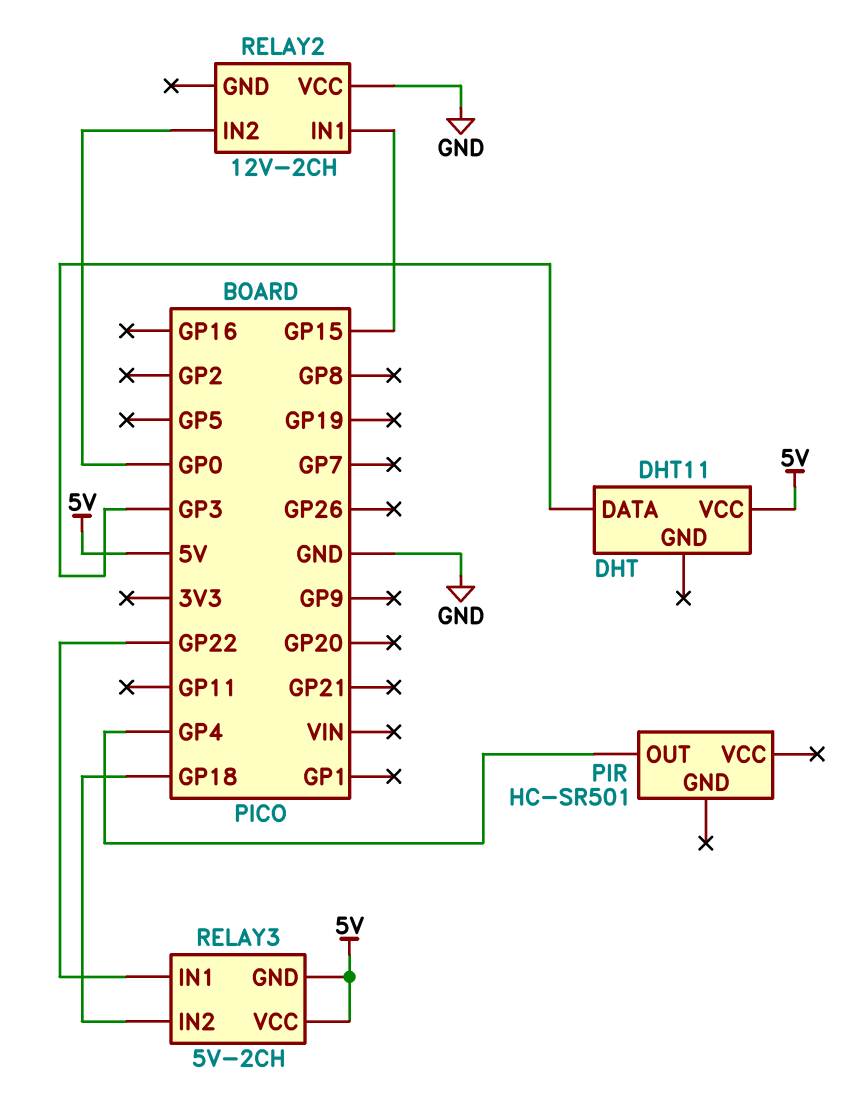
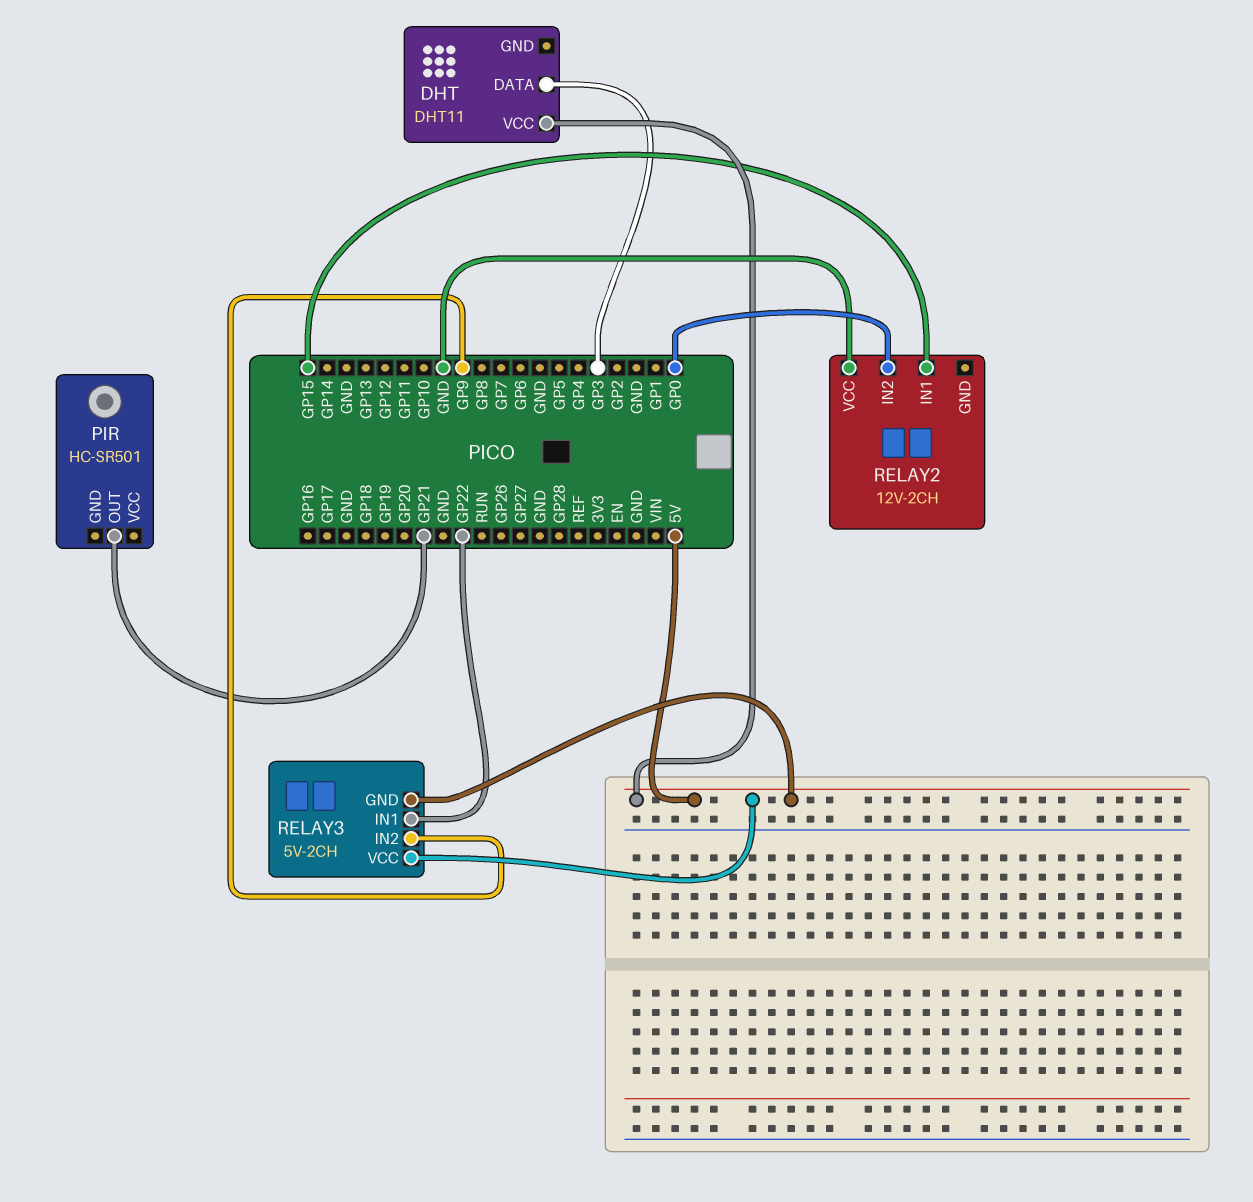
PIR pin OUT: GP4 -> GP21
RELAY3 pin IN2: GP18 -> GP9

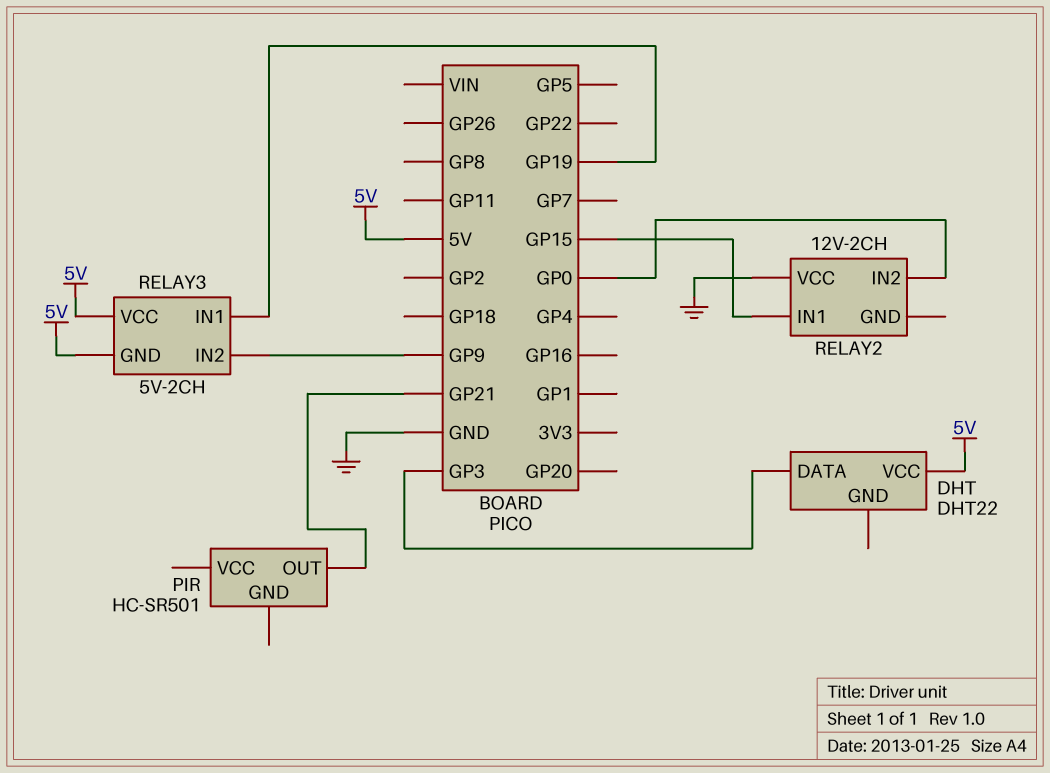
DHT: DHT11 -> DHT22
RELAY3 pin IN1: GP22 -> GP19

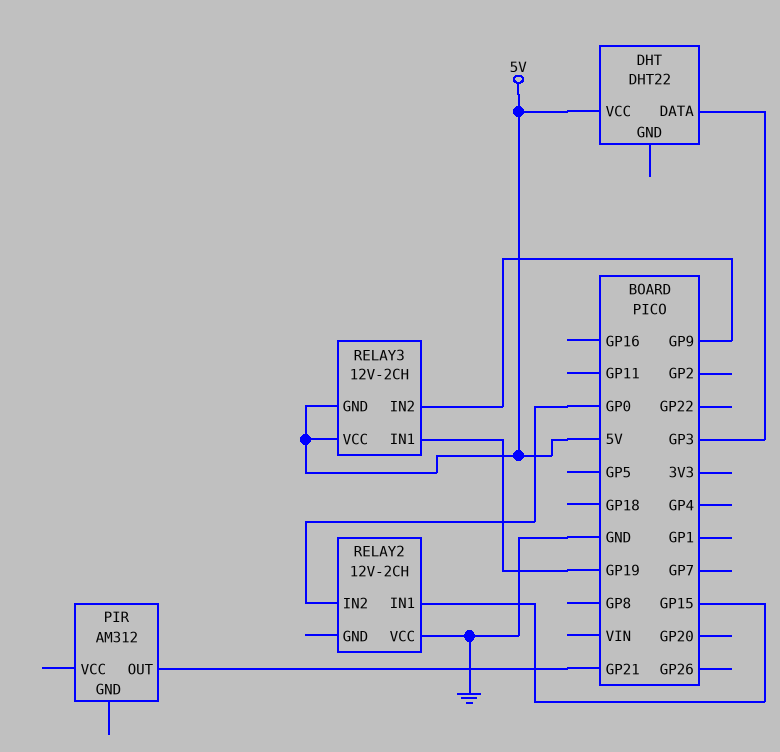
PIR: HC-SR501 -> AM312
RELAY3: 5V-2CH -> 12V-2CH

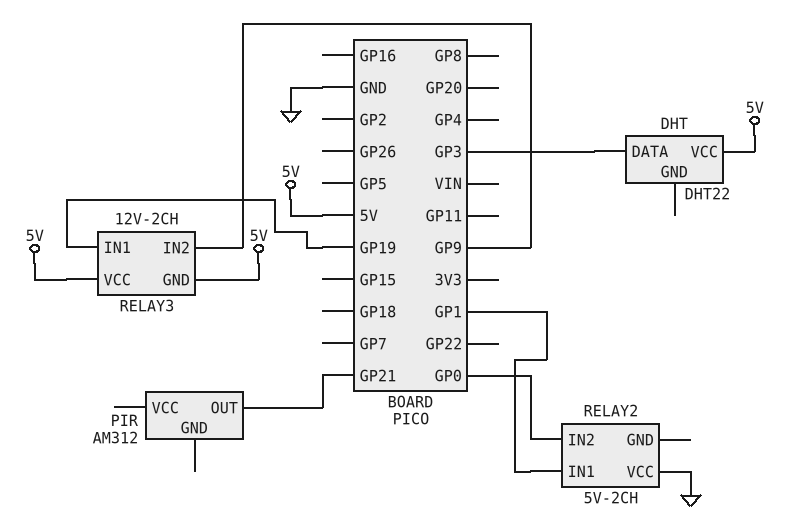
RELAY2: 12V-2CH -> 5V-2CH
RELAY2 pin IN1: GP15 -> GP1

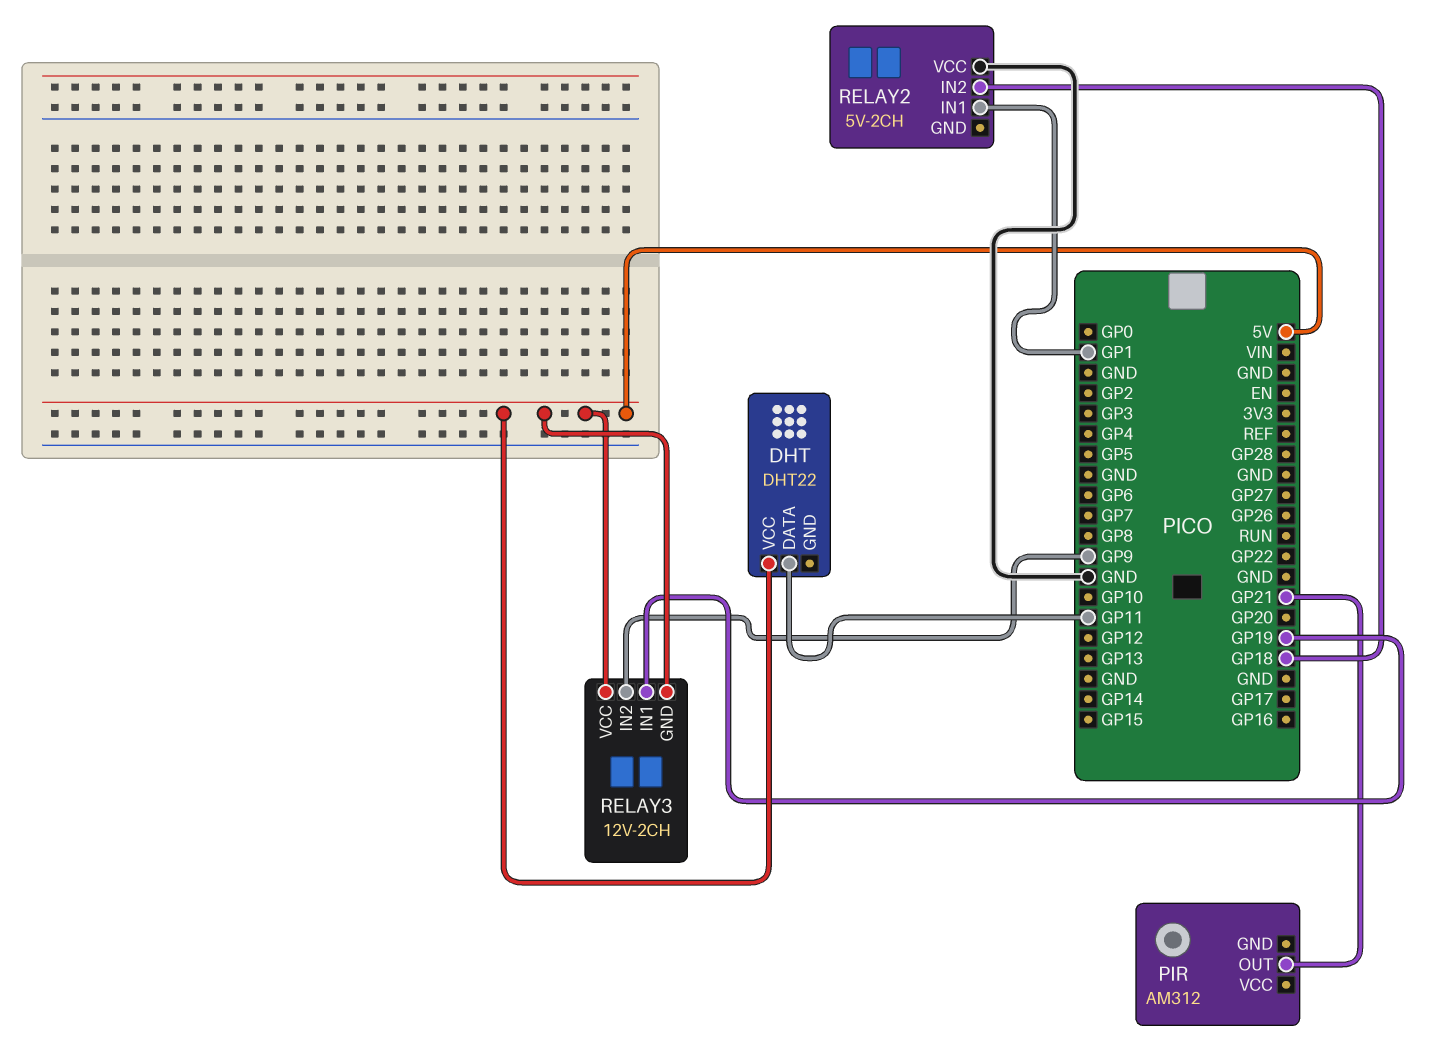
DHT pin DATA: GP3 -> GP11
RELAY2 pin IN2: GP0 -> GP18

